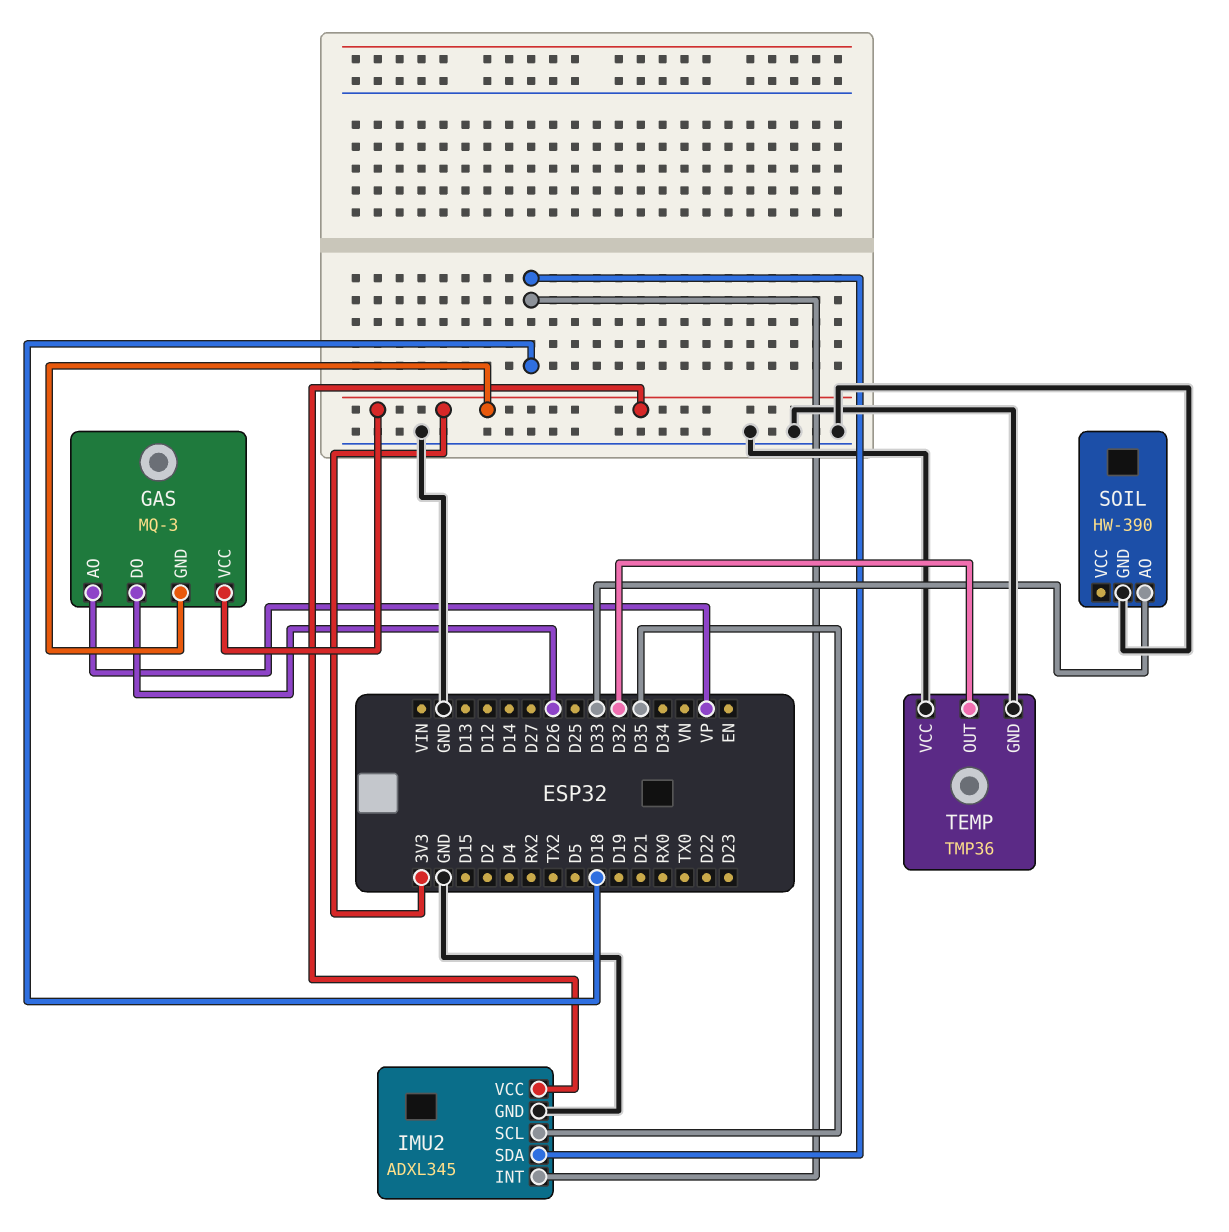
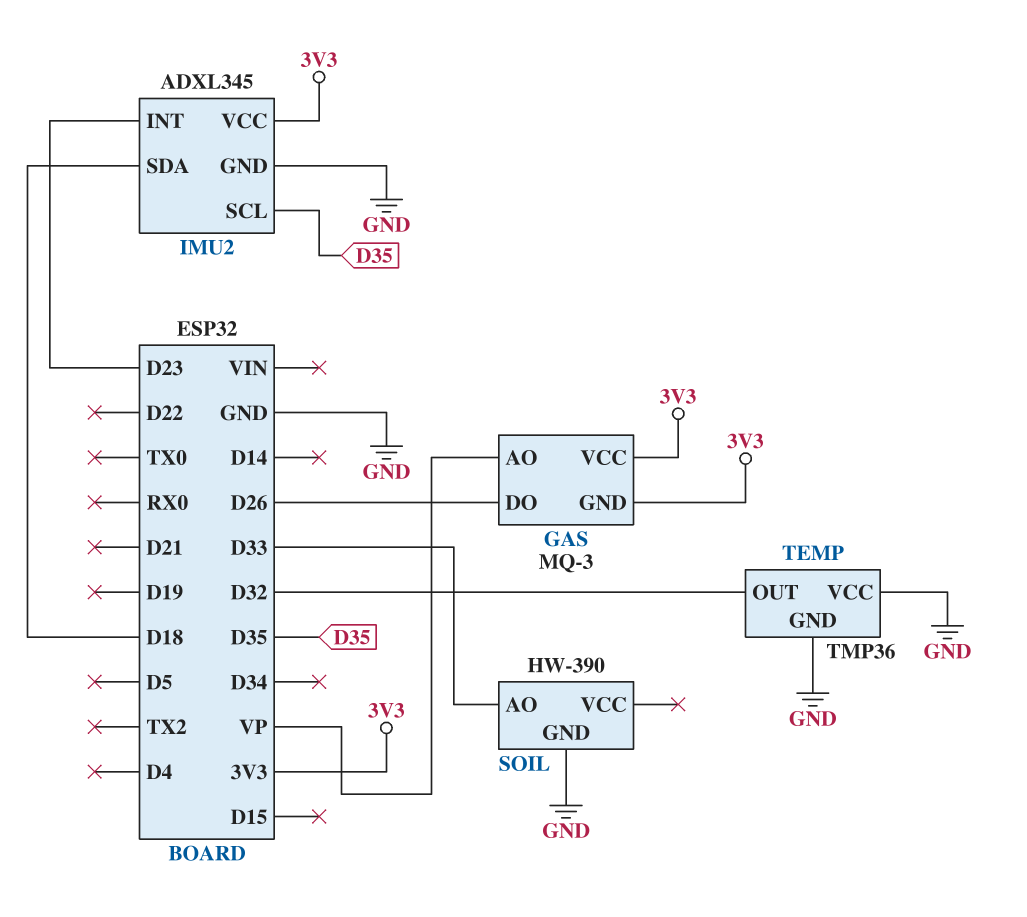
IMU2 pin INT: D18 -> D23

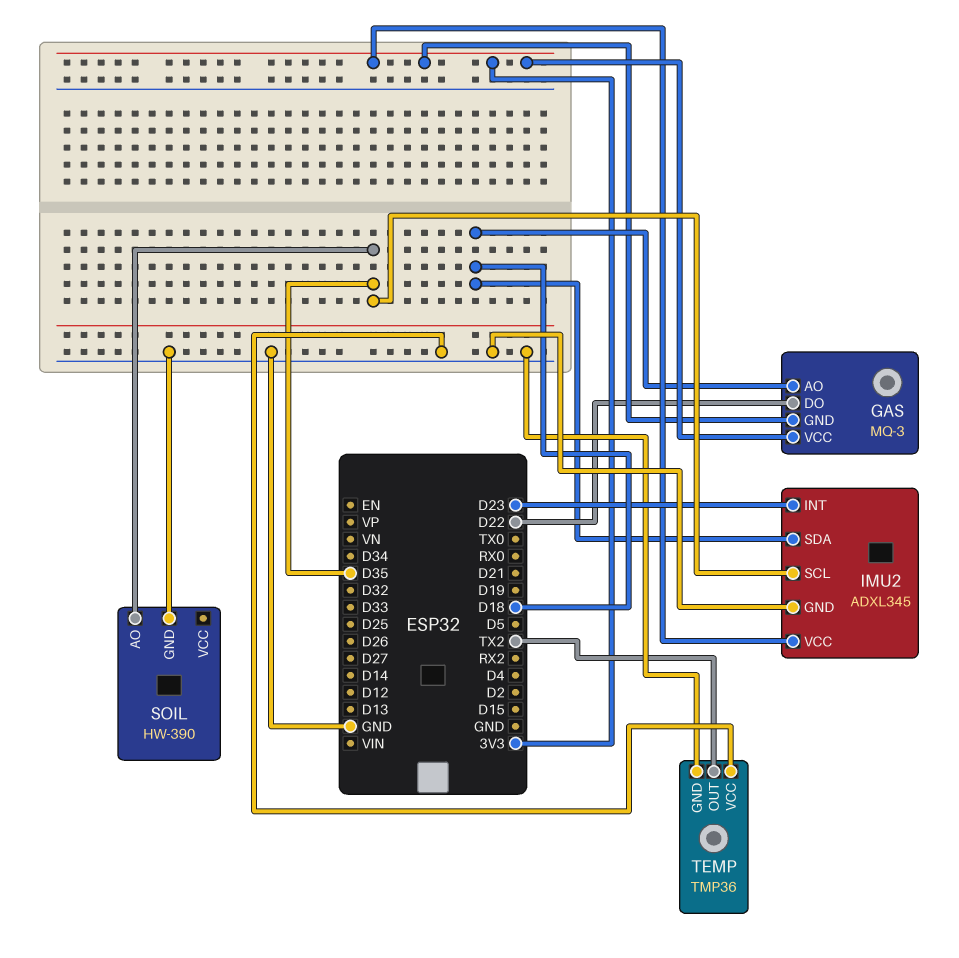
GAS pin AO: VP -> D18
GAS pin DO: D26 -> D22
SOIL pin AO: D33 -> D35
TEMP pin OUT: D32 -> TX2

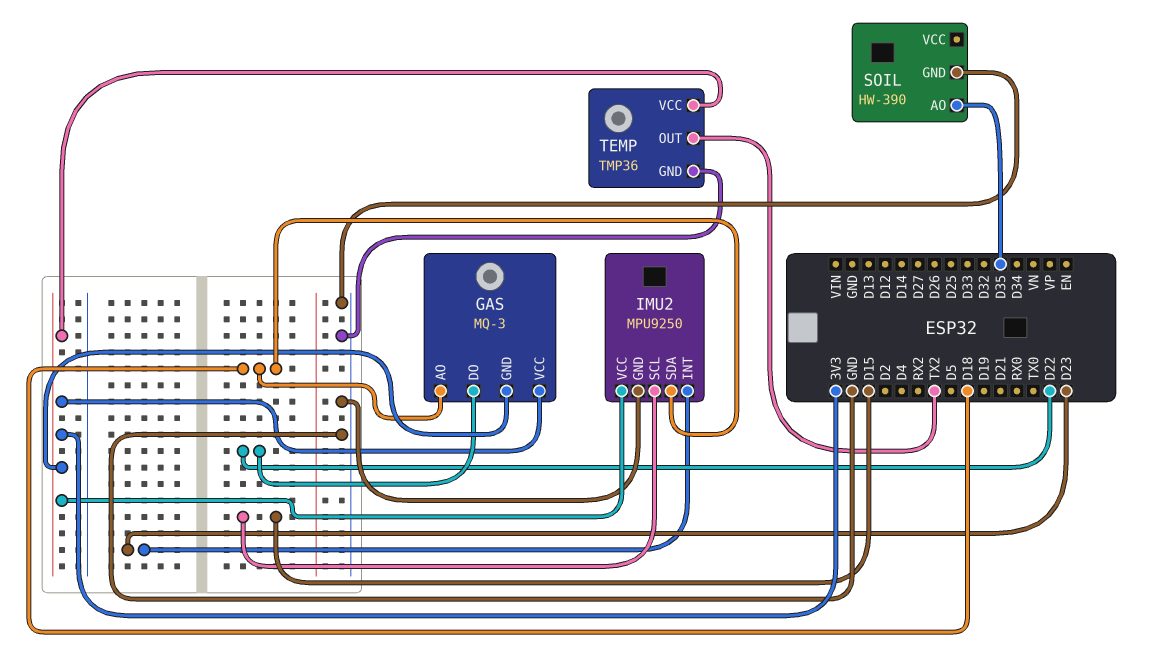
IMU2: ADXL345 -> MPU9250
IMU2 pin SCL: D35 -> D15
TEMP pin VCC: GND -> 3V3

